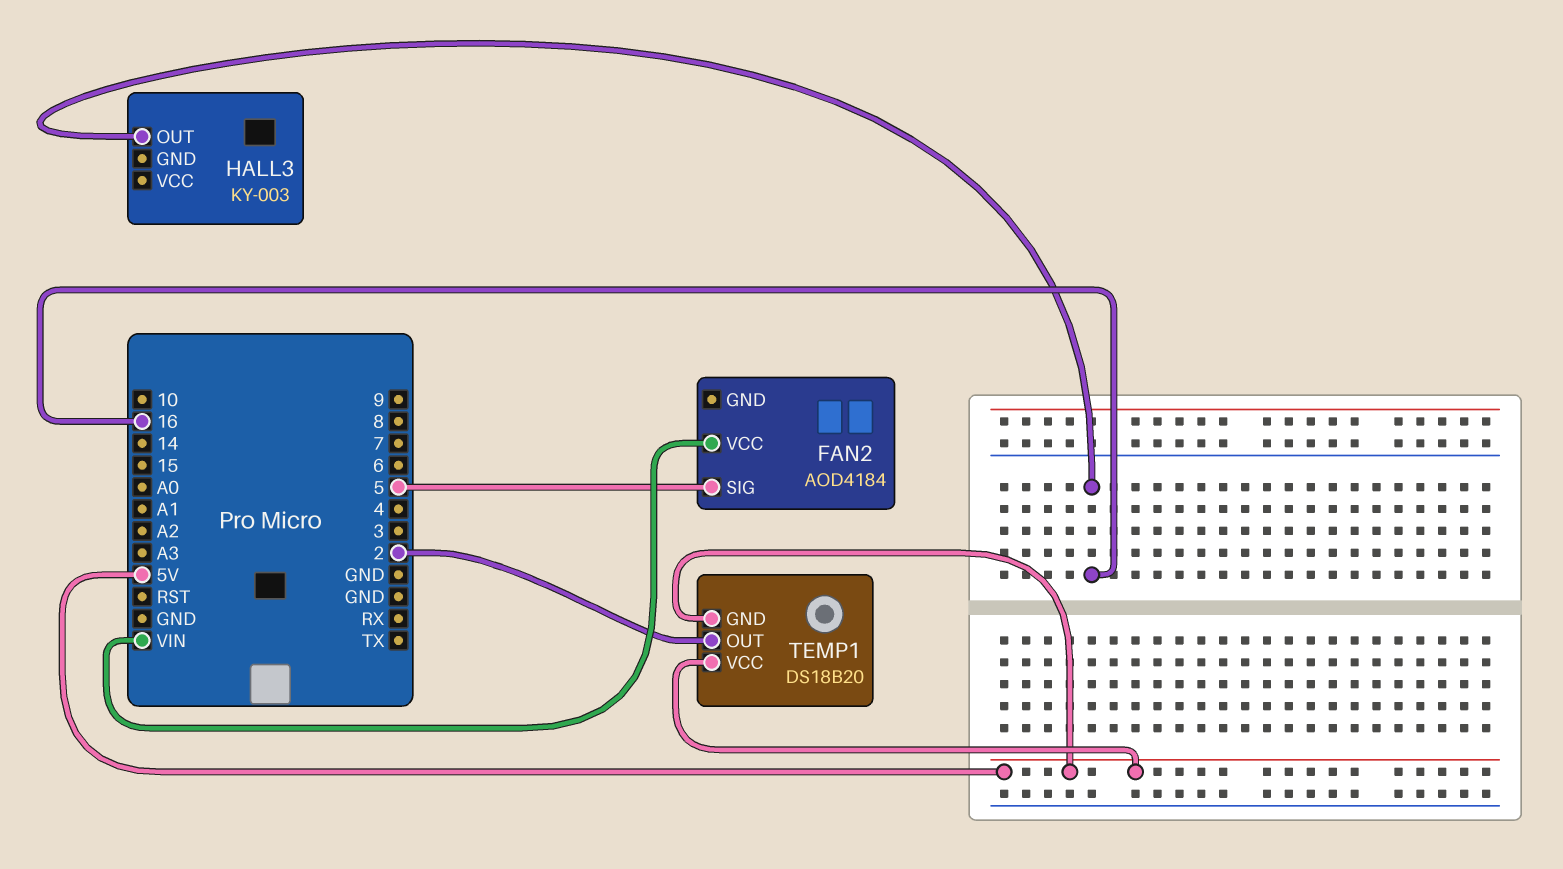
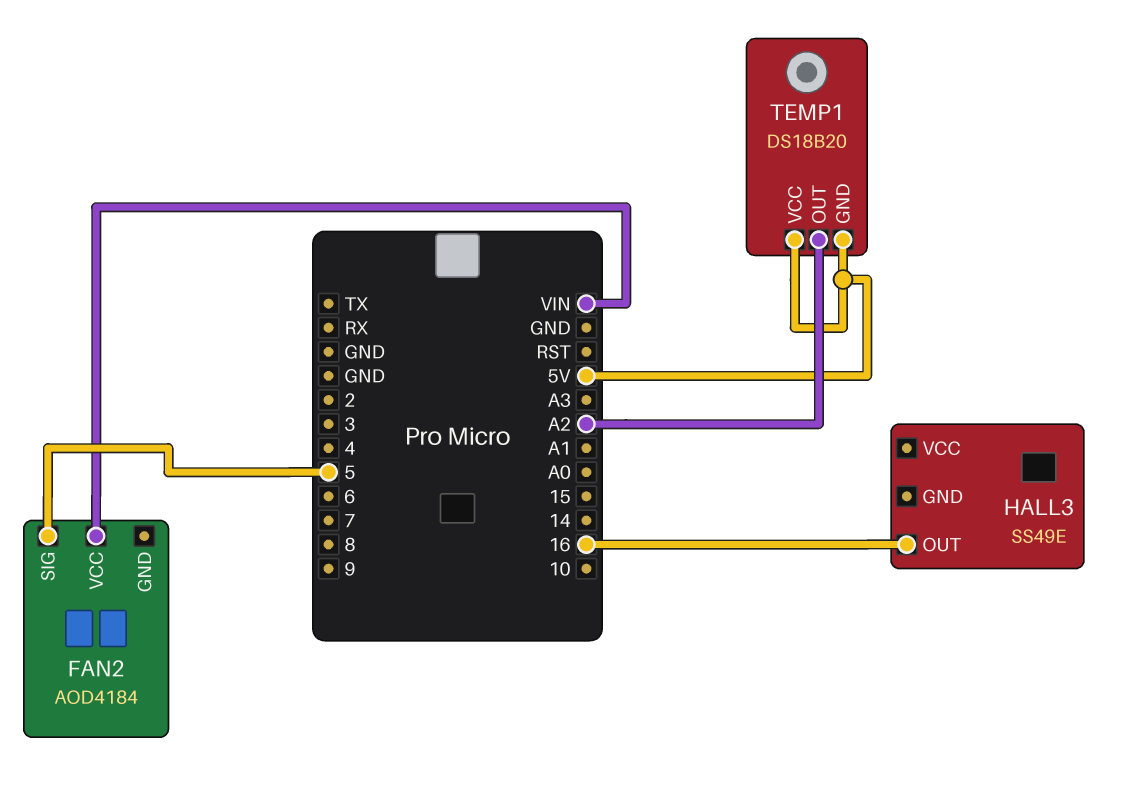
HALL3: KY-003 -> SS49E
TEMP1 pin OUT: 2 -> A2

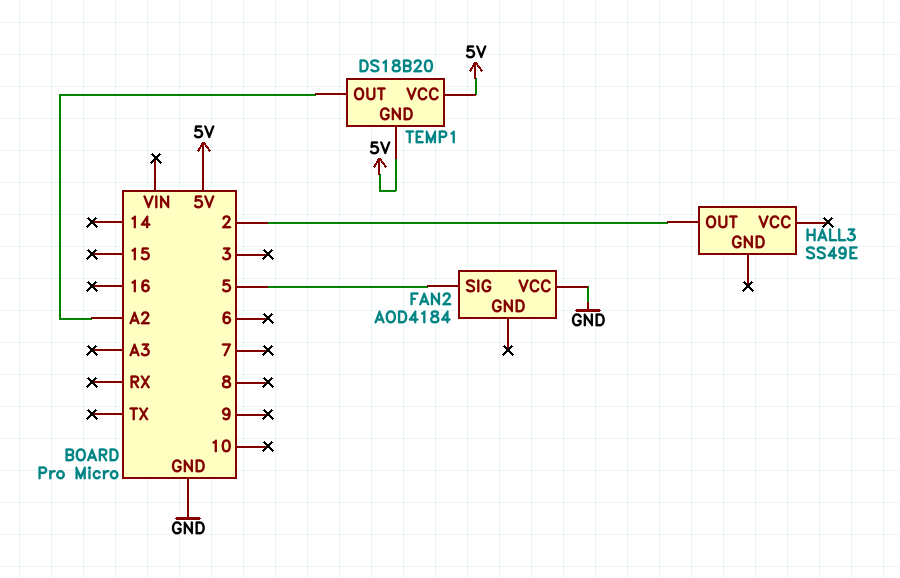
FAN2 pin VCC: VIN -> GND
HALL3 pin OUT: 16 -> 2

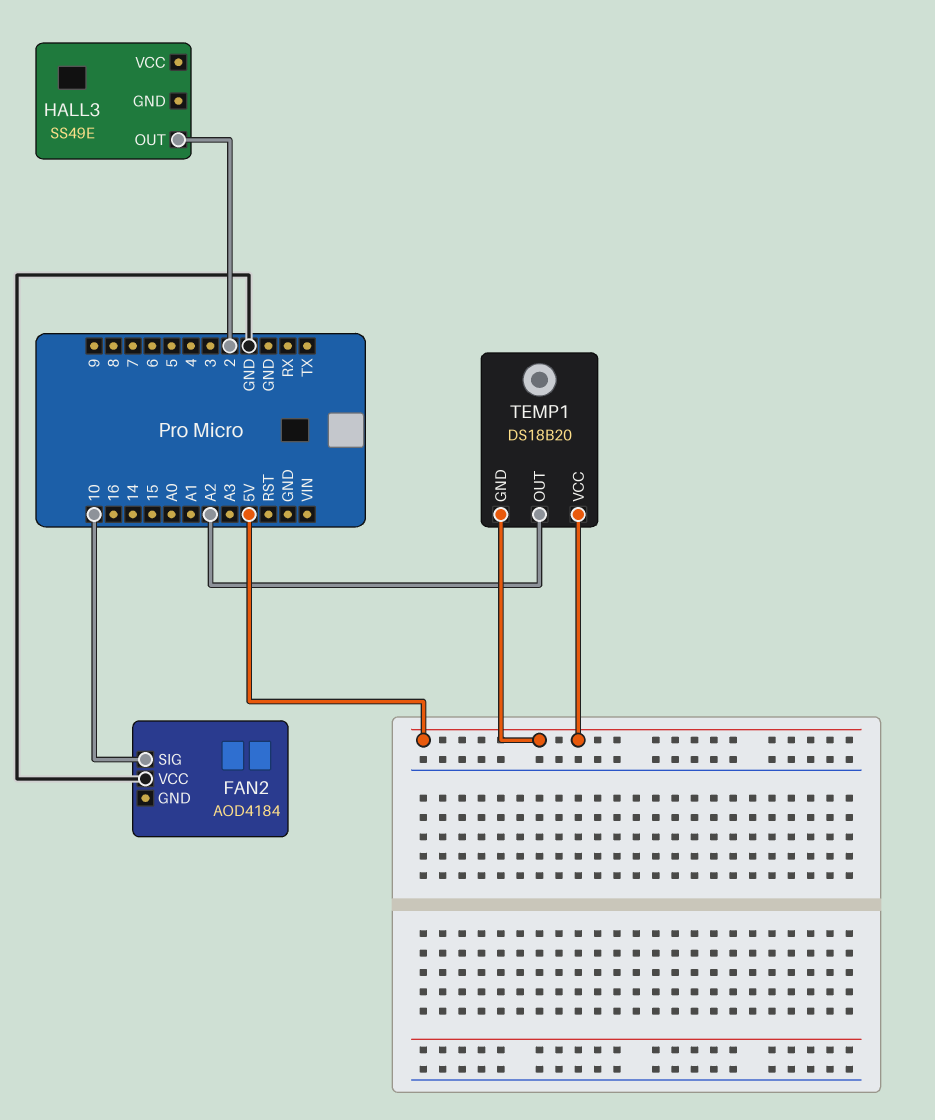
FAN2 pin SIG: 5 -> 10

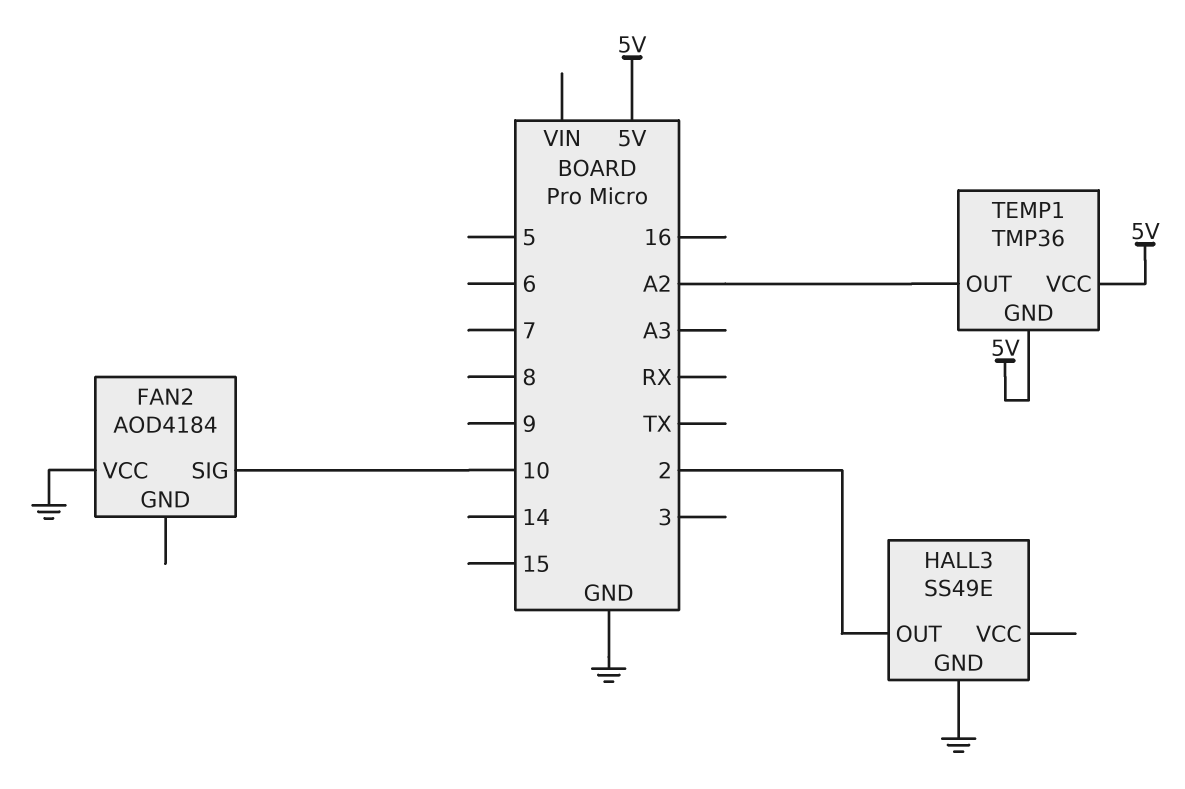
HALL3 pin GND: none -> GND
TEMP1: DS18B20 -> TMP36

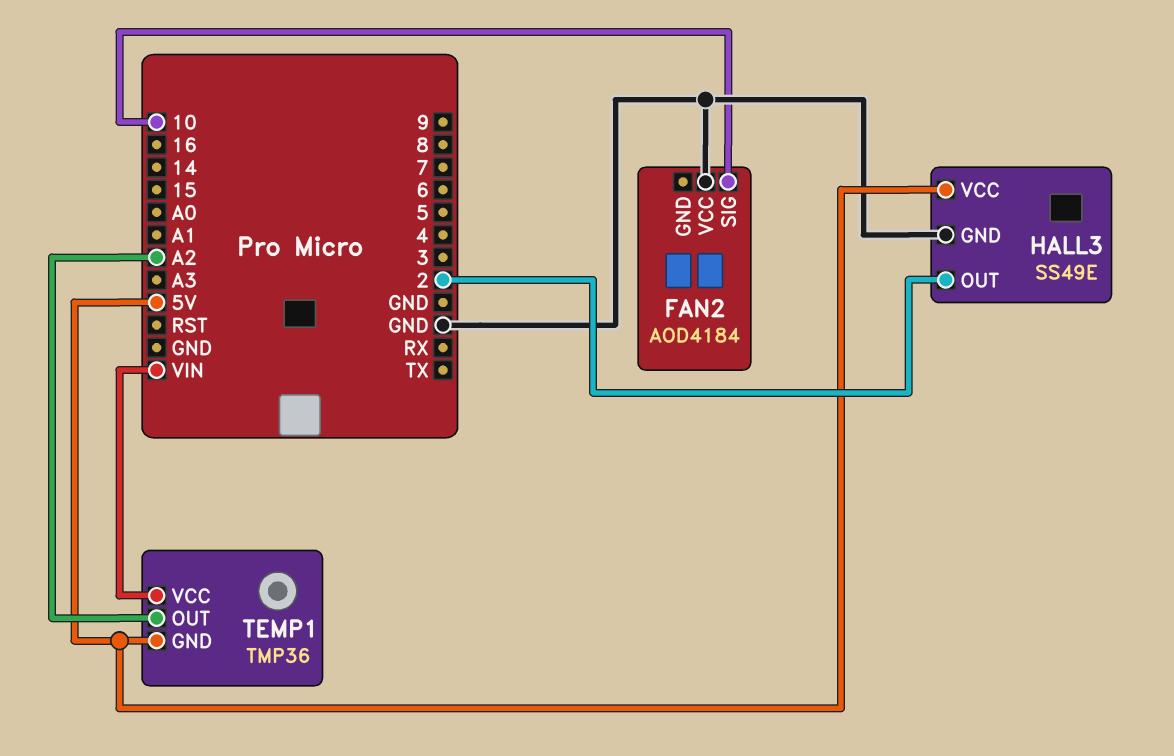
HALL3 pin VCC: none -> 5V
TEMP1 pin VCC: 5V -> VIN

